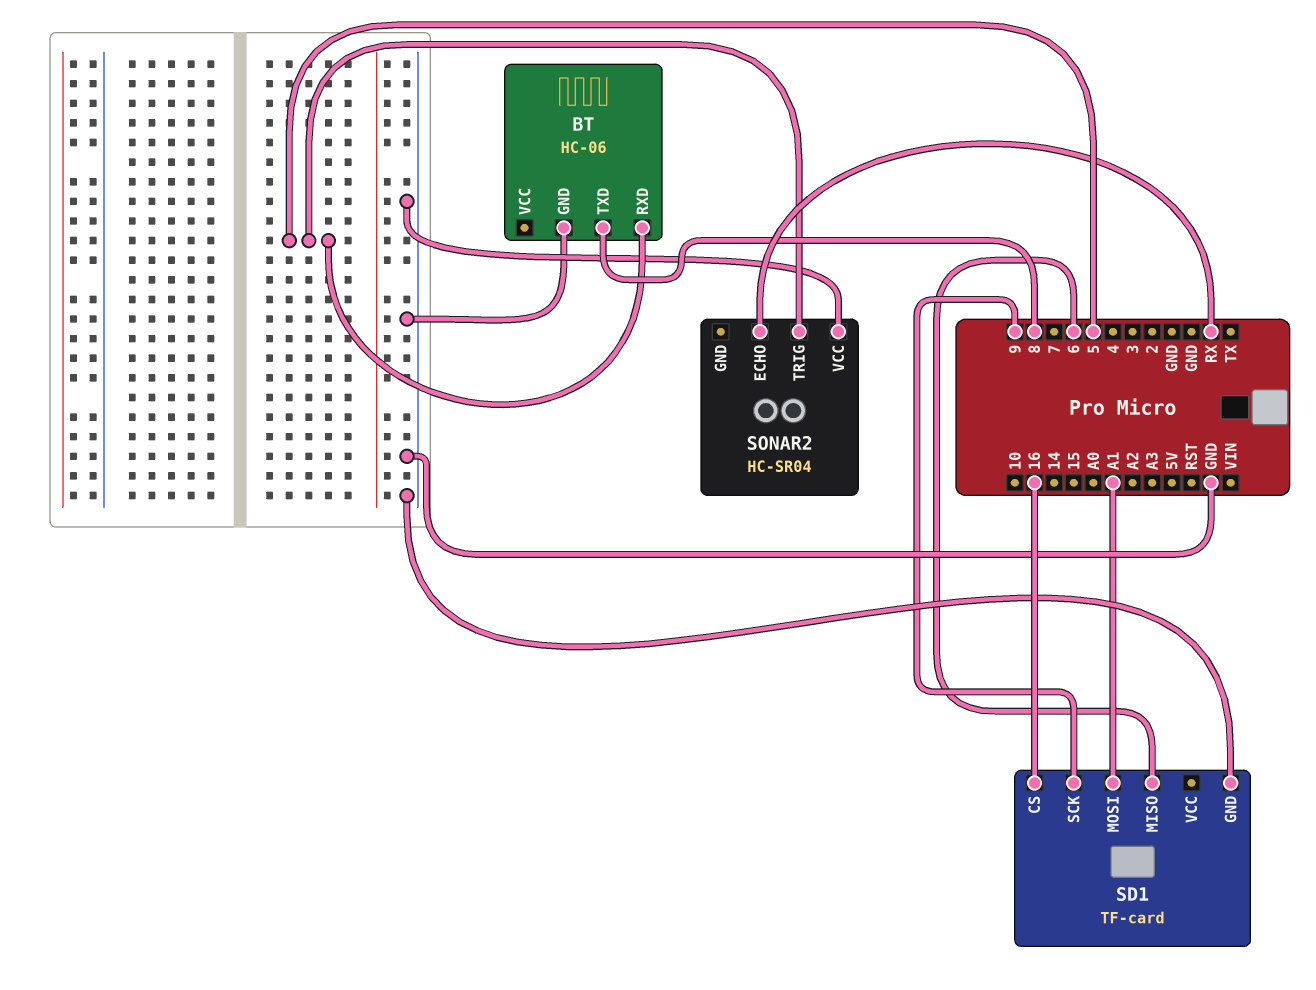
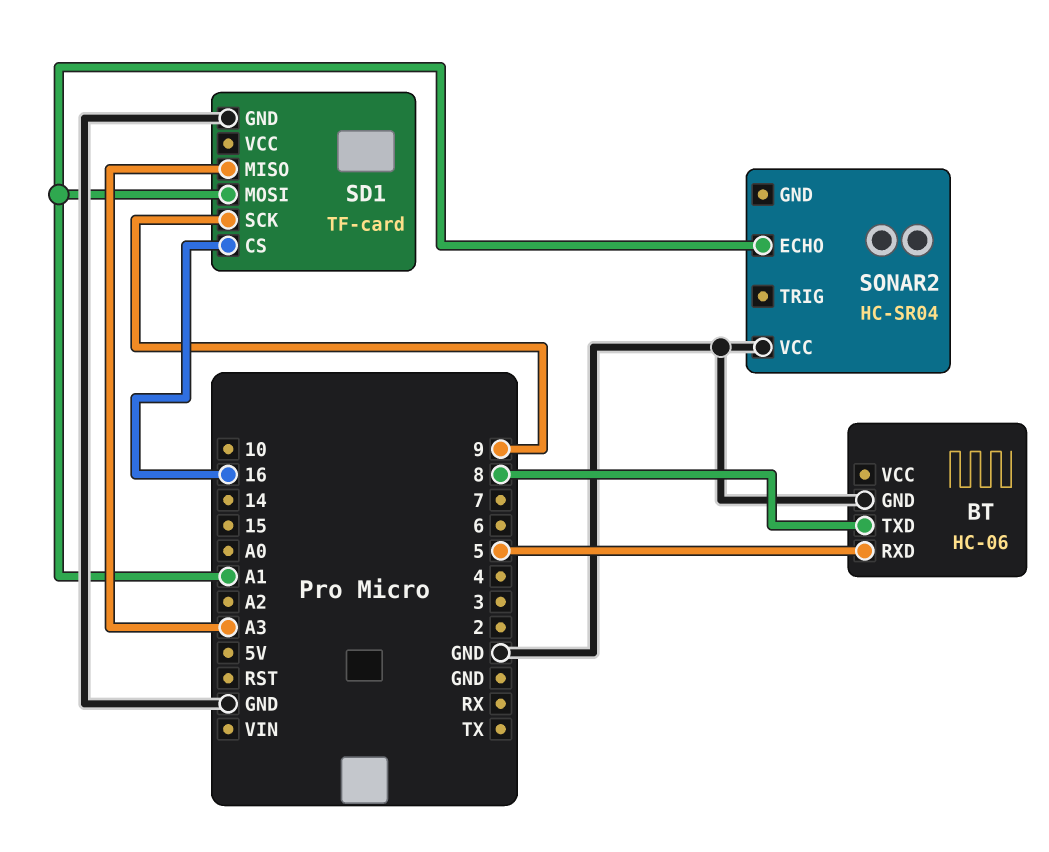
SD1 pin MISO: 6 -> A3
SONAR2 pin ECHO: RX -> A1
SONAR2 pin TRIG: 5 -> none

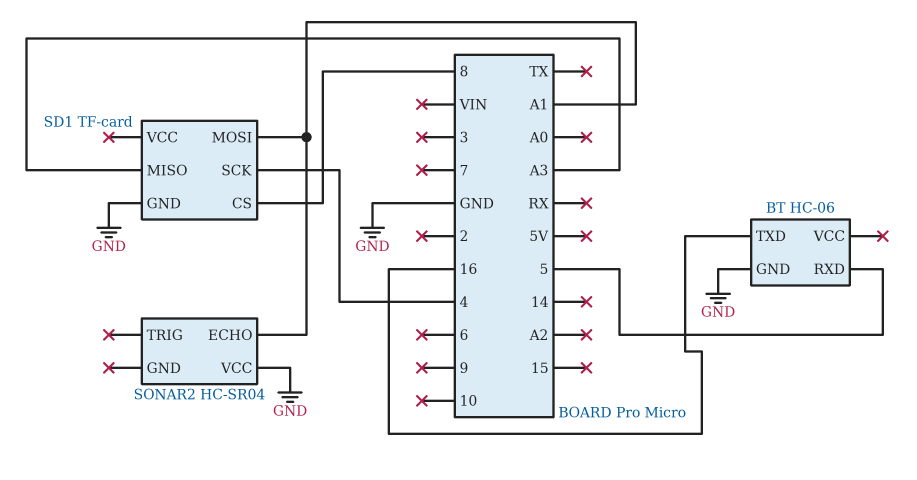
BT pin TXD: 8 -> 16
SD1 pin CS: 16 -> 8
SD1 pin SCK: 9 -> 4

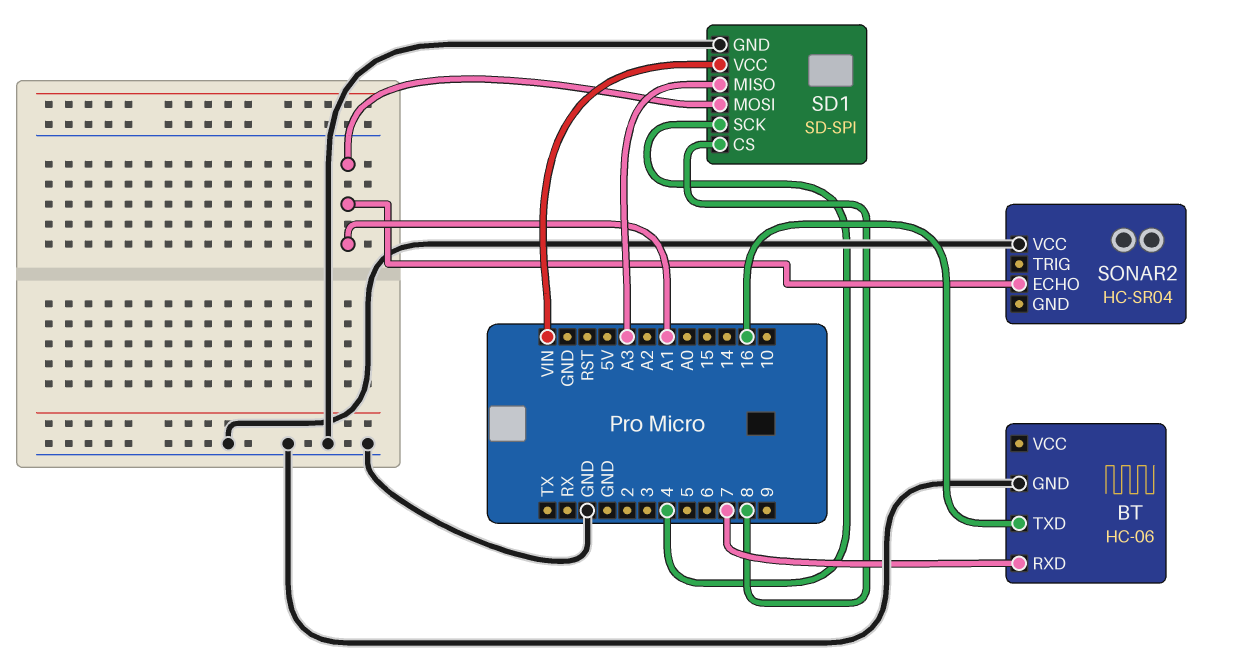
BT pin RXD: 5 -> 7
SD1: TF-card -> SD-SPI
SD1 pin VCC: none -> VIN

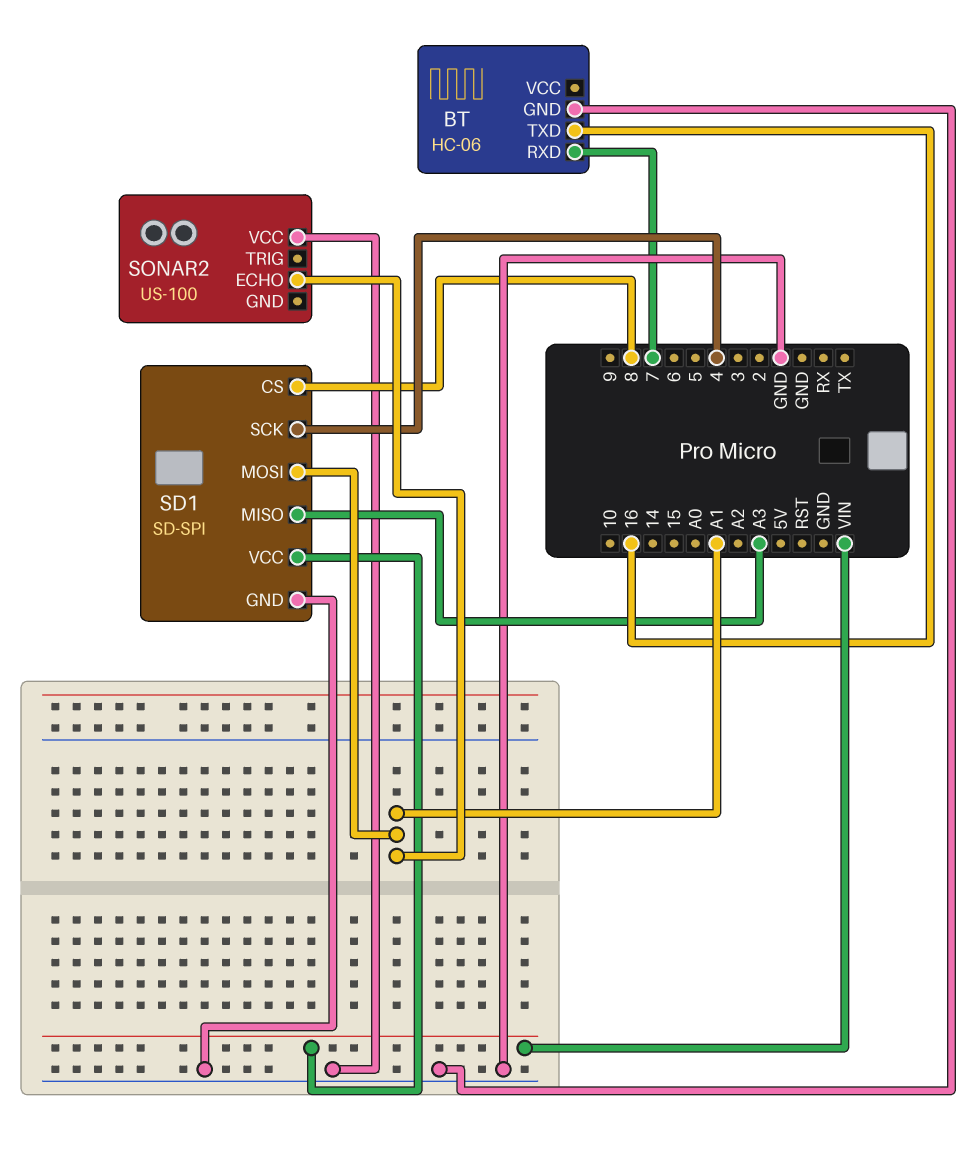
SONAR2: HC-SR04 -> US-100

